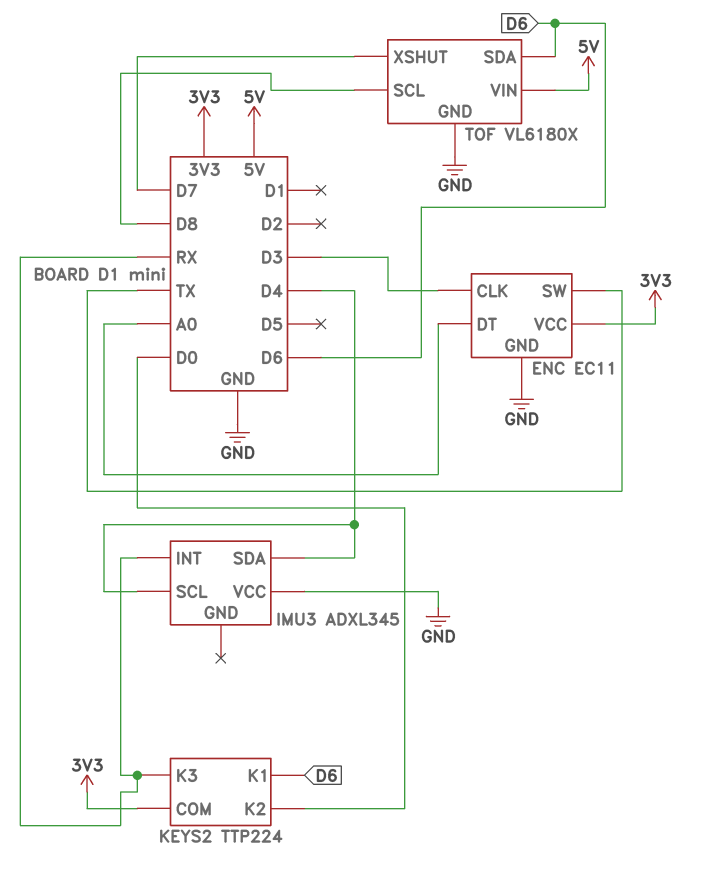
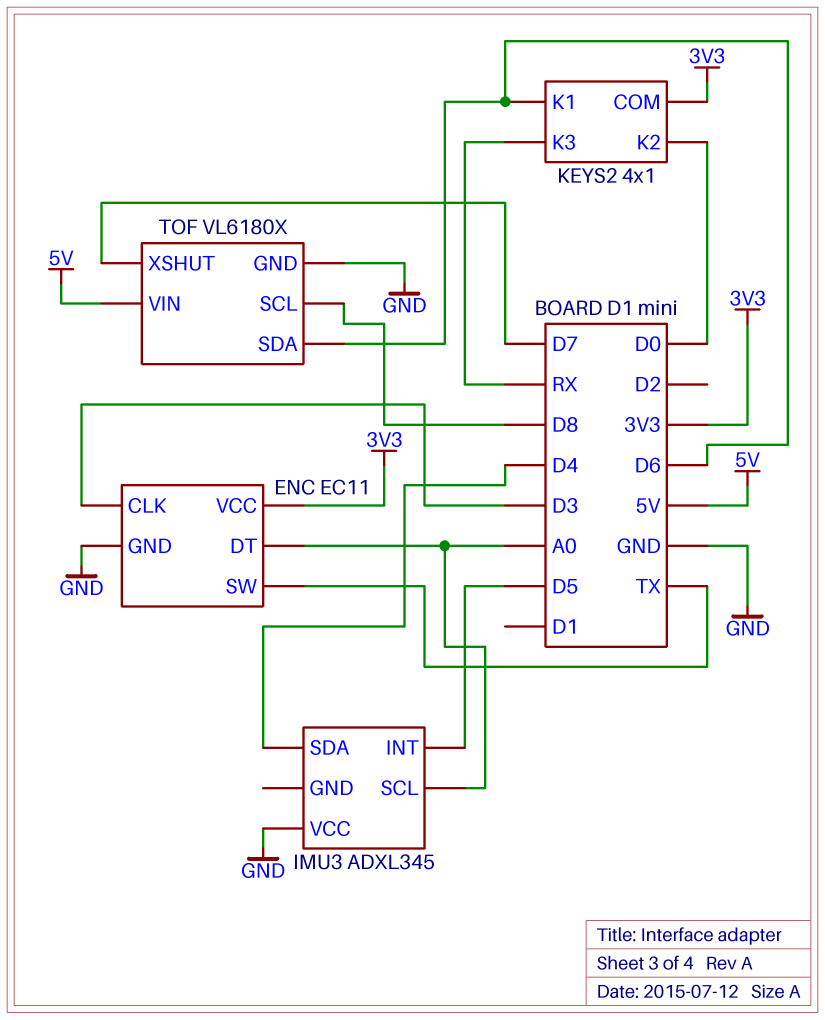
IMU3 pin INT: RX -> D5
IMU3 pin SCL: D4 -> A0
KEYS2: TTP224 -> 4x1

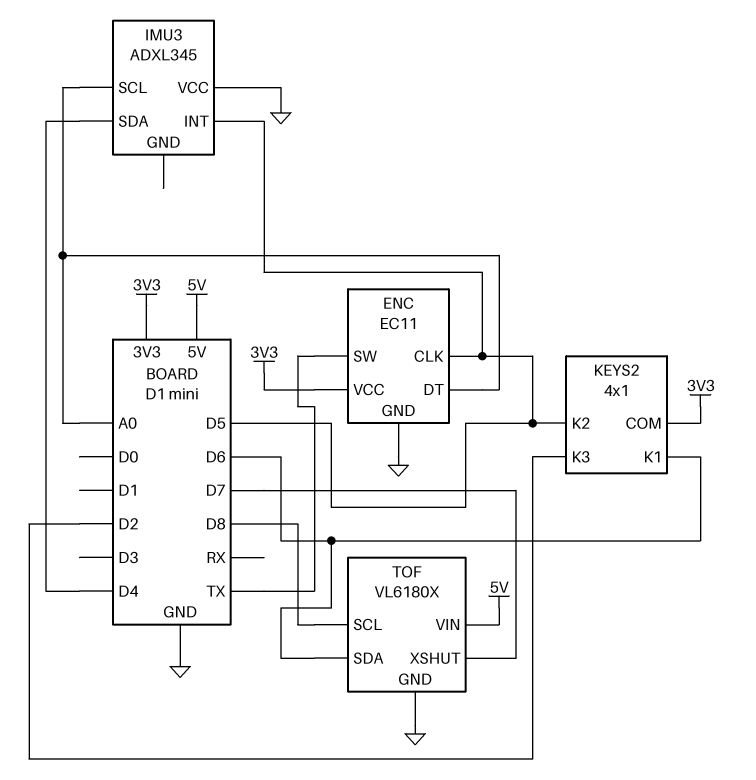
ENC pin CLK: D3 -> D5
KEYS2 pin K2: D0 -> D5
KEYS2 pin K3: RX -> D2

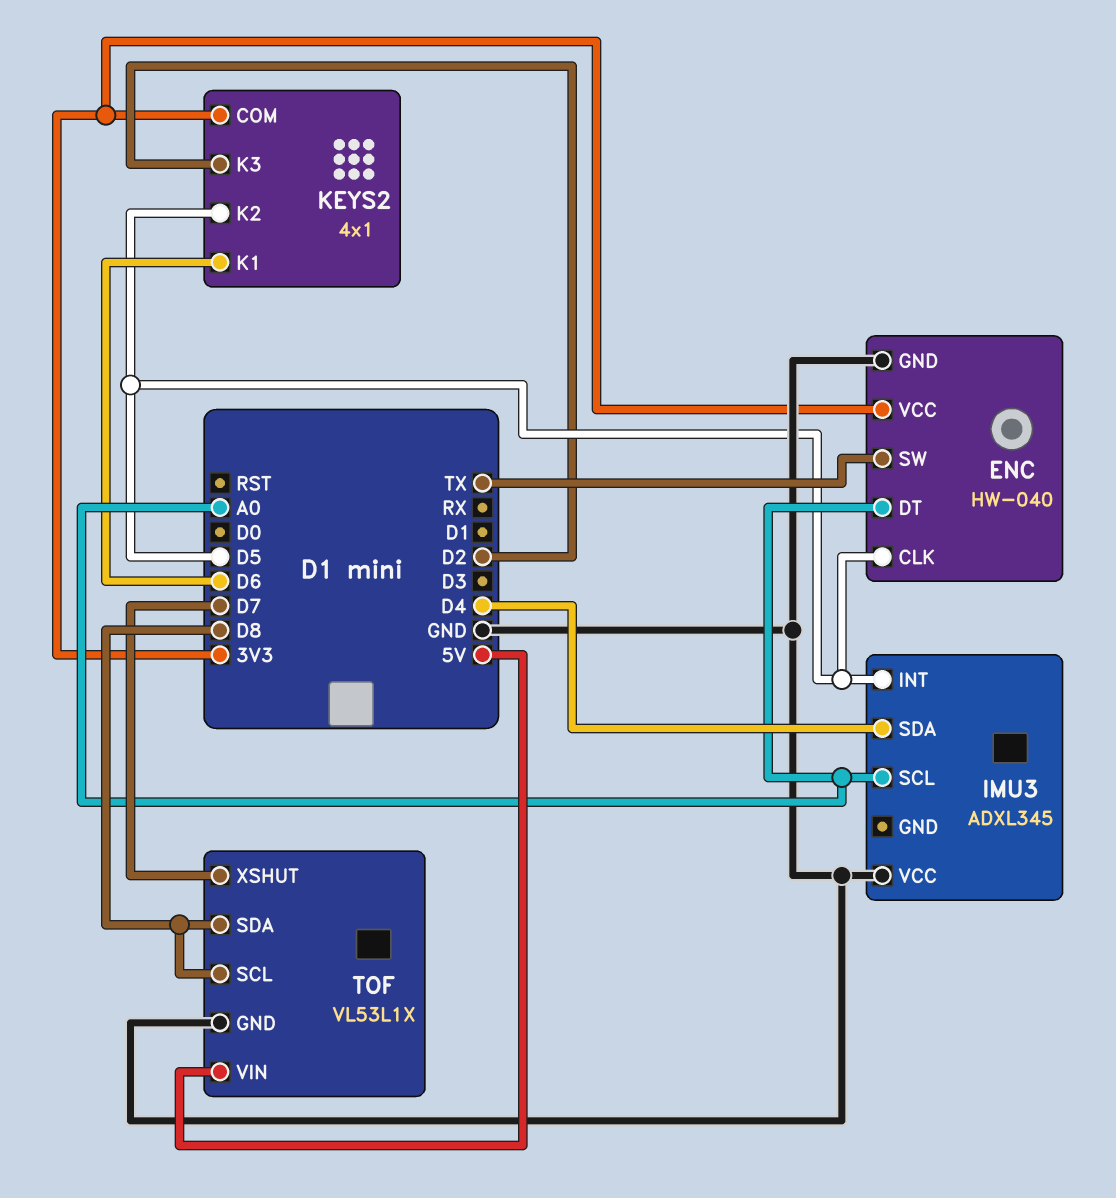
ENC: EC11 -> HW-040
TOF: VL6180X -> VL53L1X
TOF pin SDA: D6 -> D8

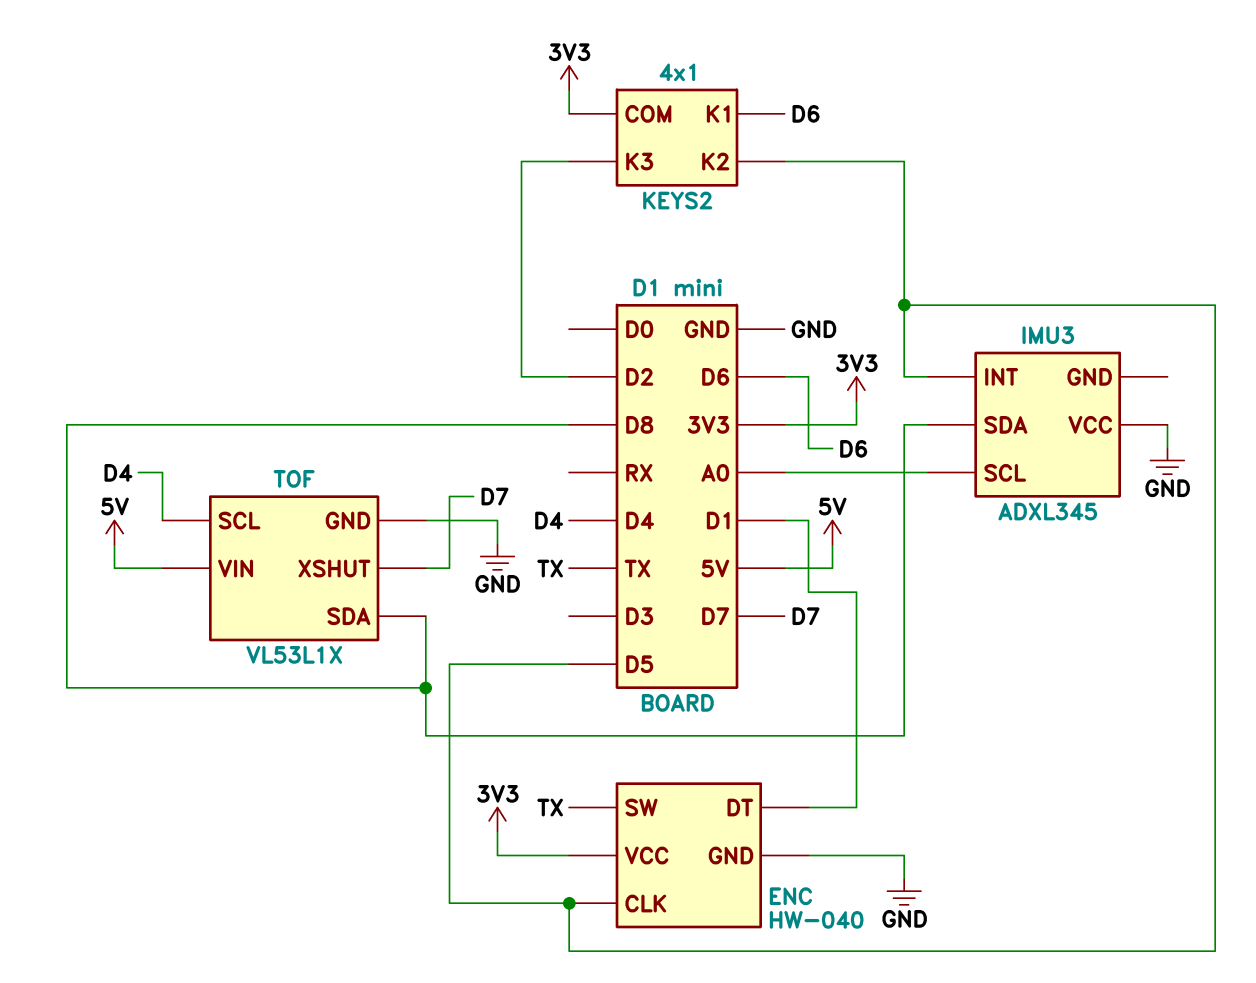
ENC pin DT: A0 -> D1
IMU3 pin SDA: D4 -> D8
TOF pin SCL: D8 -> D4

